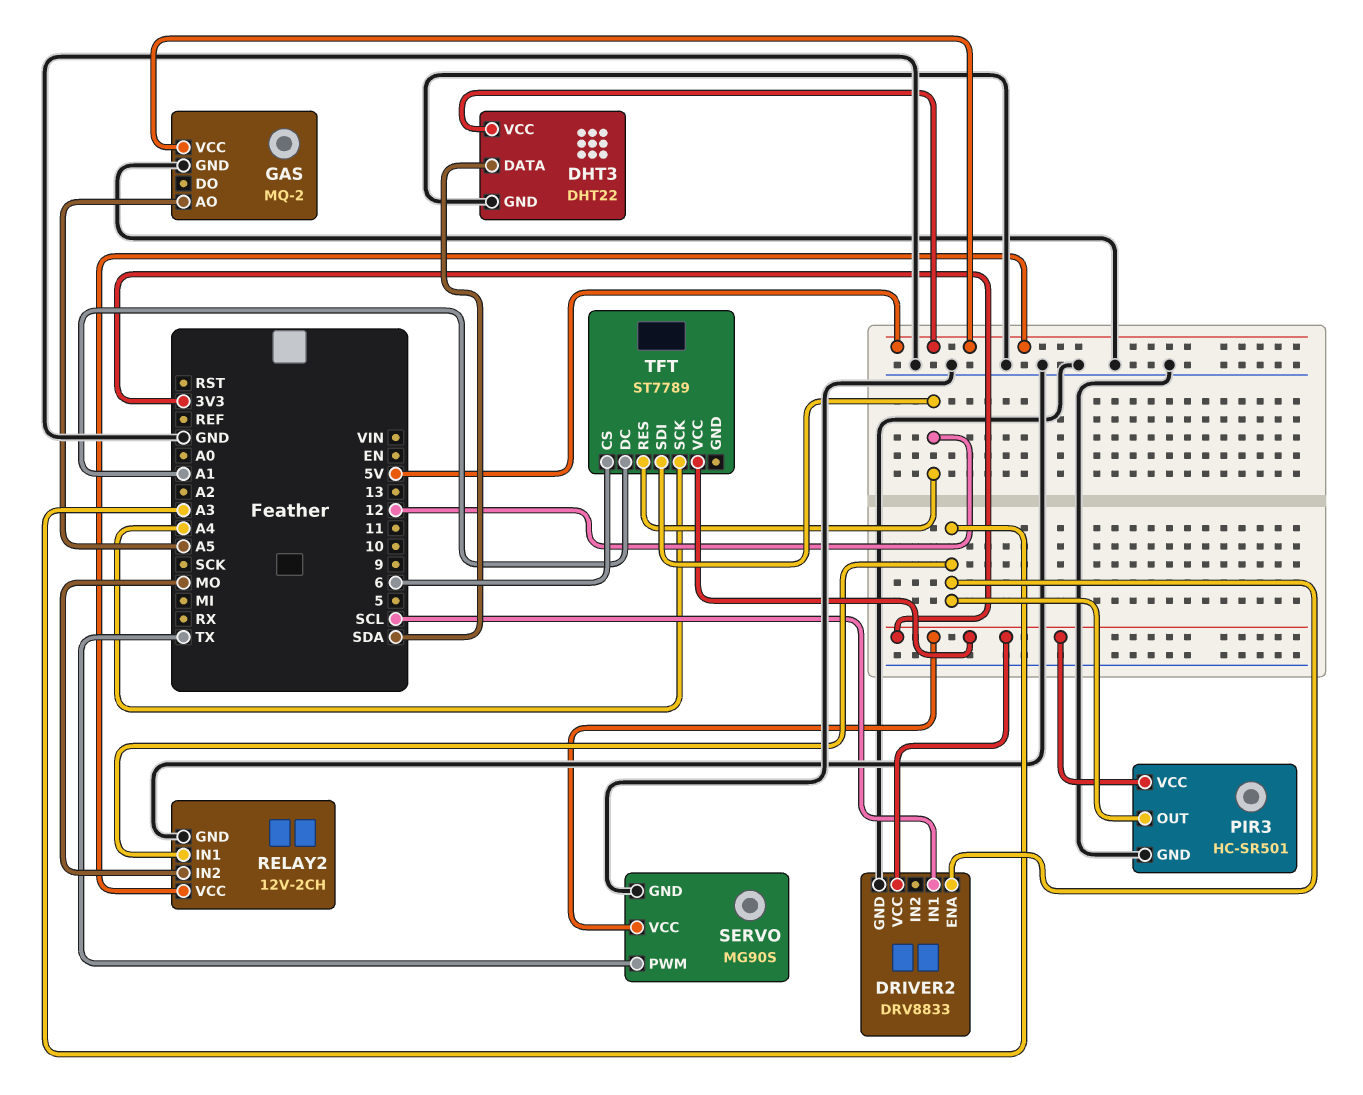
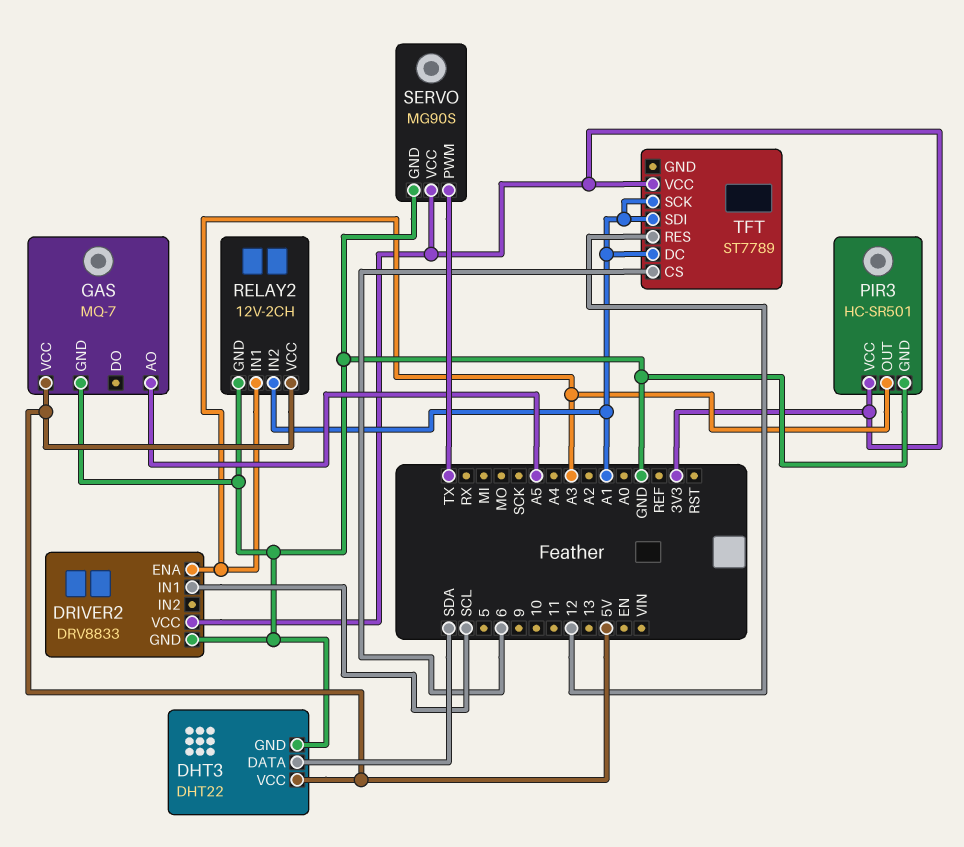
GAS: MQ-2 -> MQ-7
RELAY2 pin IN2: MO -> A1
TFT pin SCK: A4 -> A1
TFT pin SDI: 12 -> A1

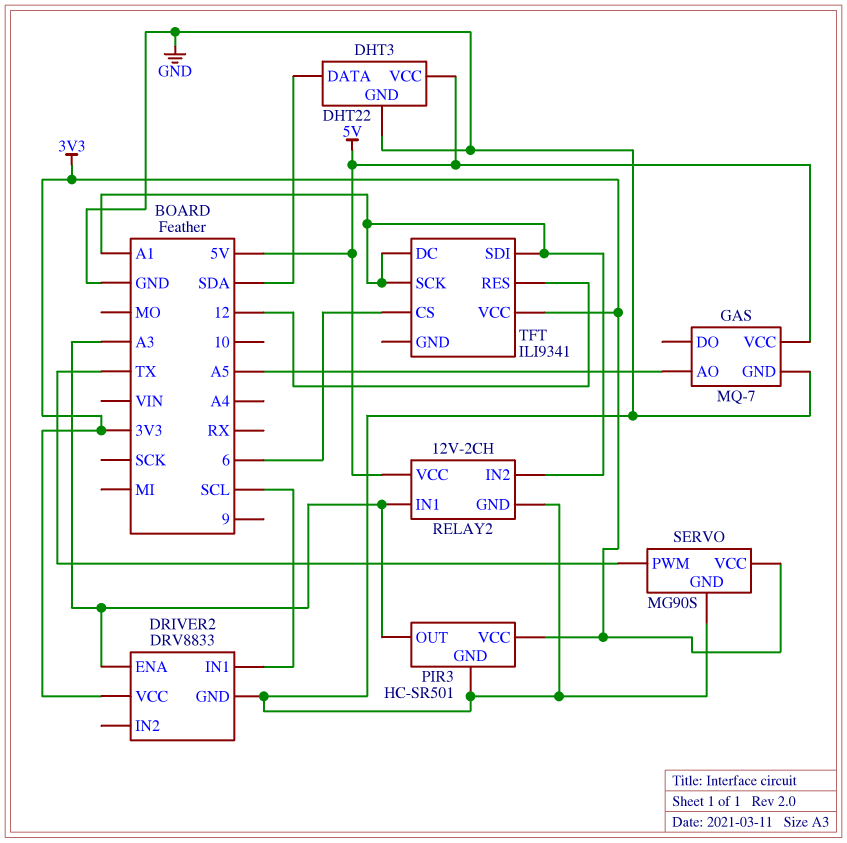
TFT: ST7789 -> ILI9341

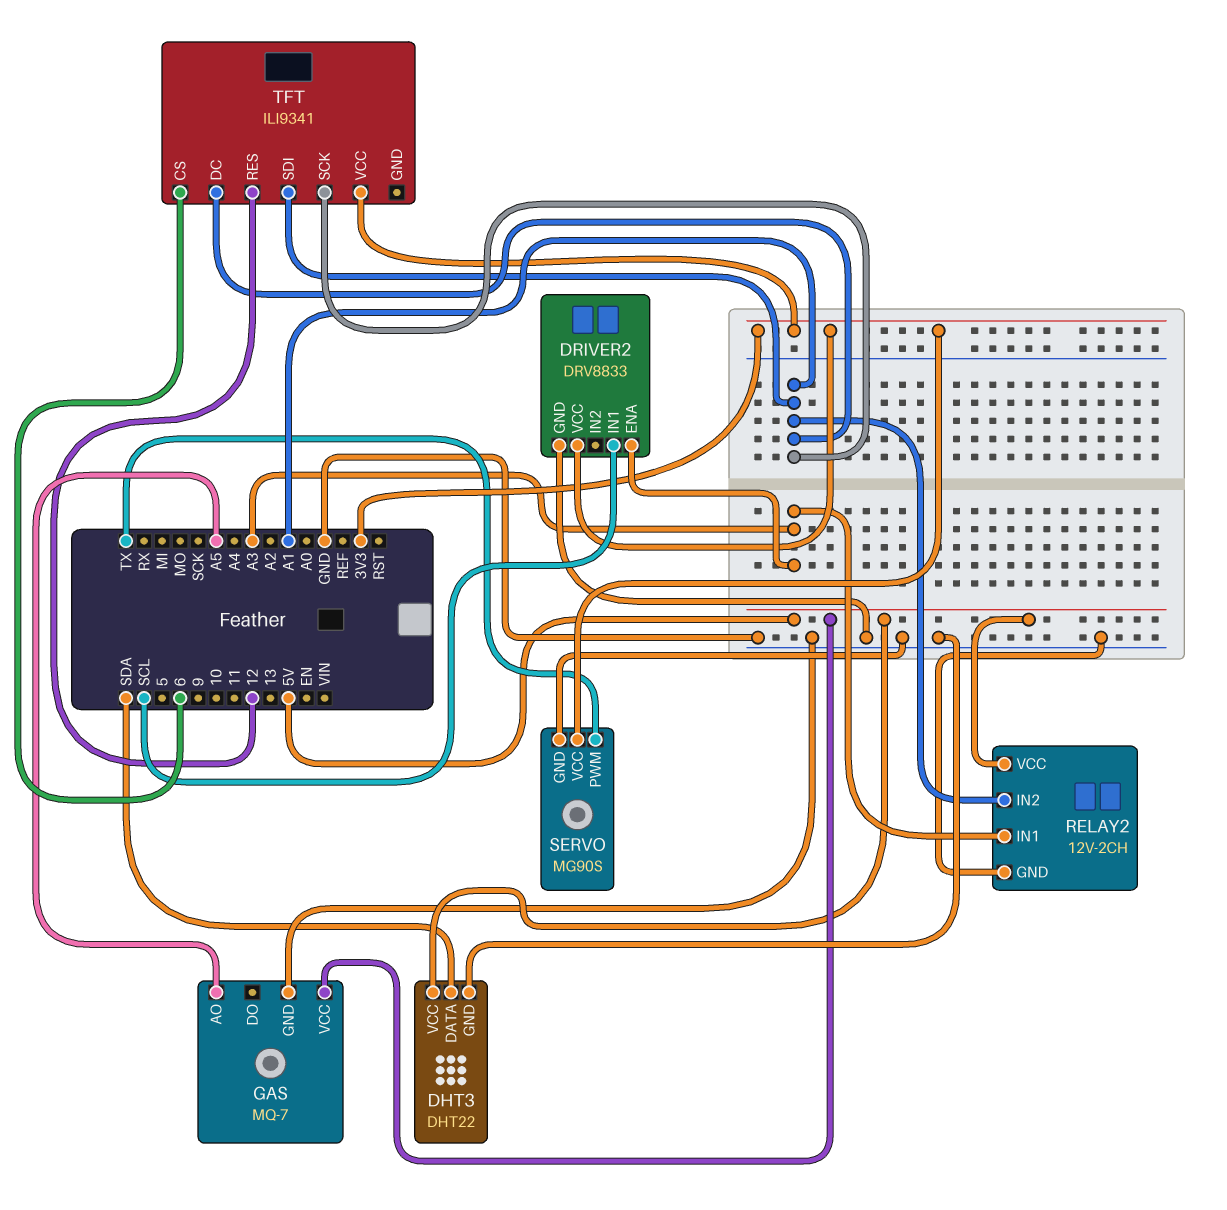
PIR3: HC-SR501 -> none
PIR3 pin GND: GND -> none
PIR3 pin OUT: A3 -> none
PIR3 pin VCC: 3V3 -> none

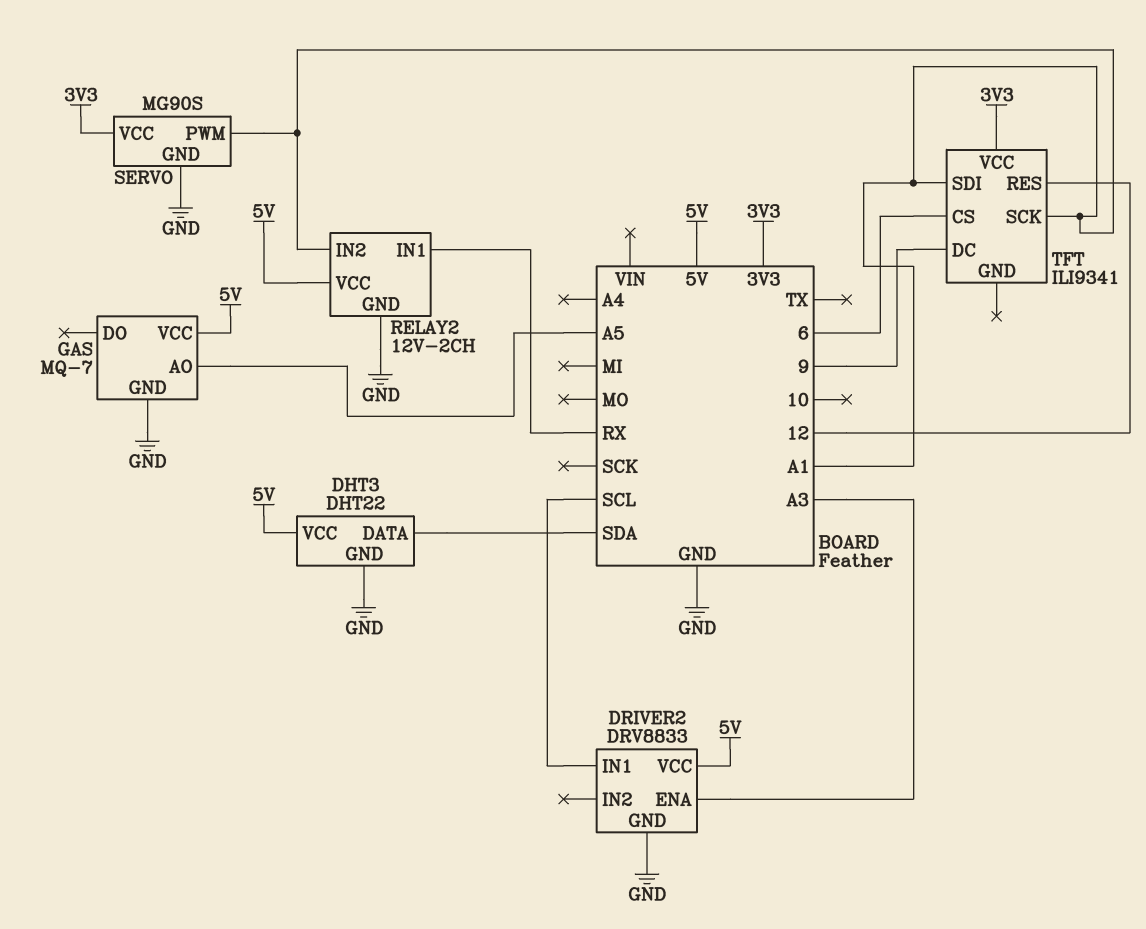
DRIVER2 pin VCC: 3V3 -> 5V
RELAY2 pin IN1: A3 -> RX
SERVO pin PWM: TX -> A1
TFT pin DC: A1 -> 9

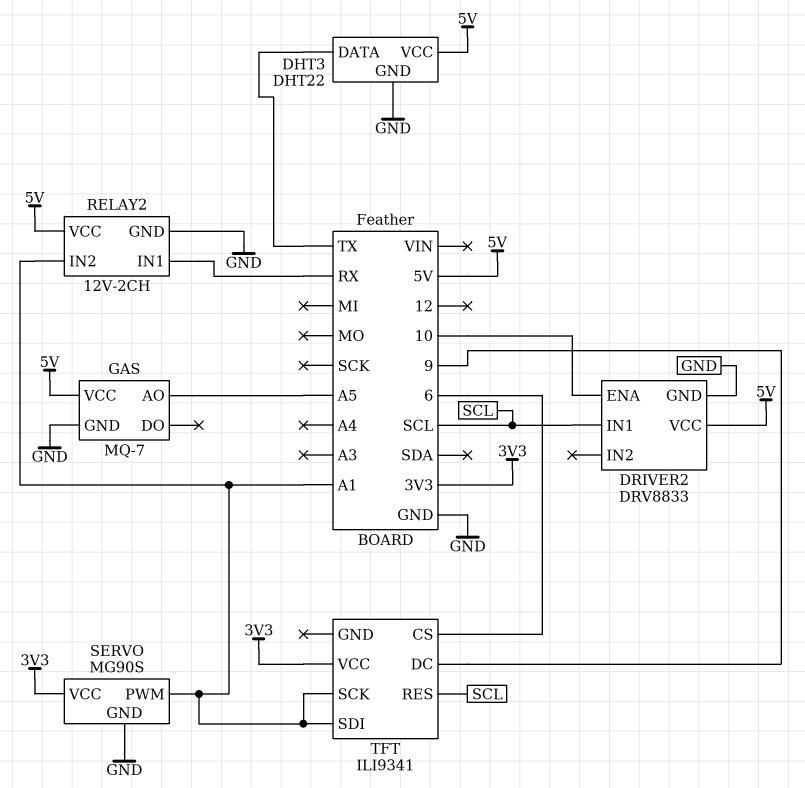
DHT3 pin DATA: SDA -> TX
DRIVER2 pin ENA: A3 -> 10
TFT pin RES: 12 -> SCL

